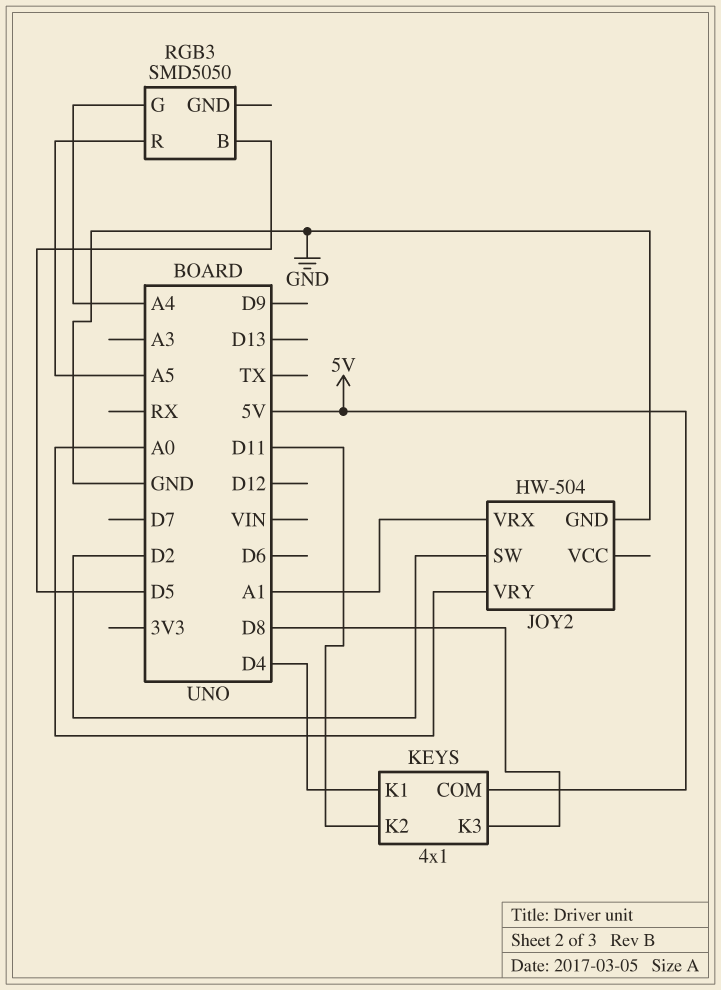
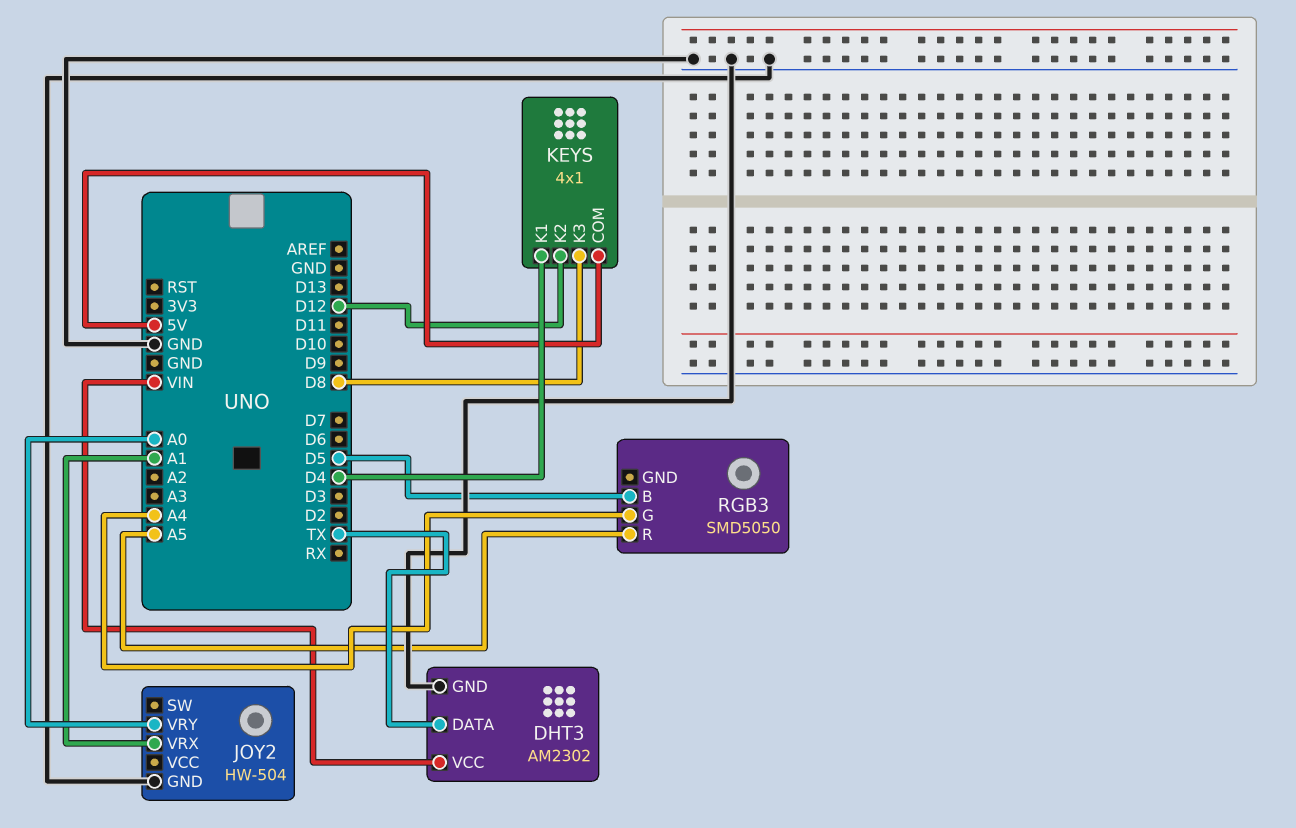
DHT3: none -> AM2302
DHT3 pin DATA: none -> TX
DHT3 pin GND: none -> GND
DHT3 pin VCC: none -> VIN
JOY2 pin SW: D2 -> none
KEYS pin K2: D11 -> D12

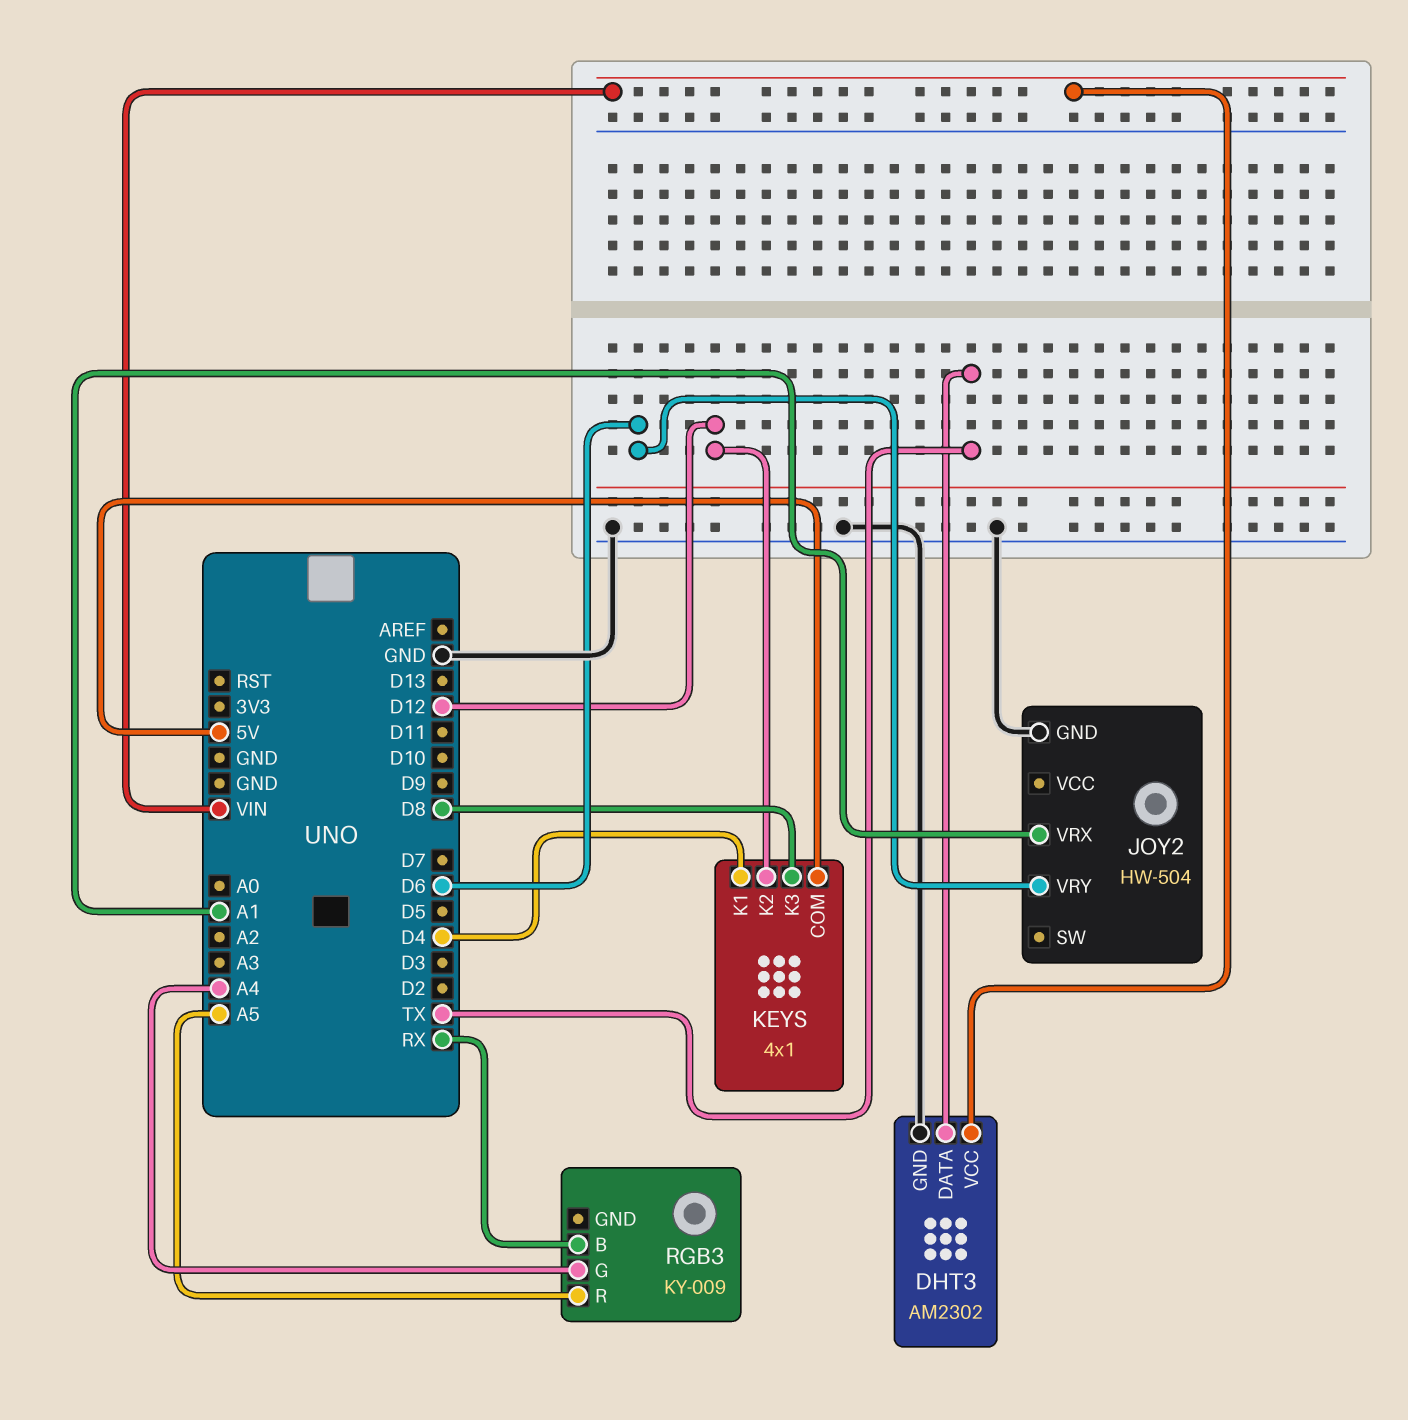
JOY2 pin VRY: A0 -> D6
RGB3: SMD5050 -> KY-009
RGB3 pin B: D5 -> RX

